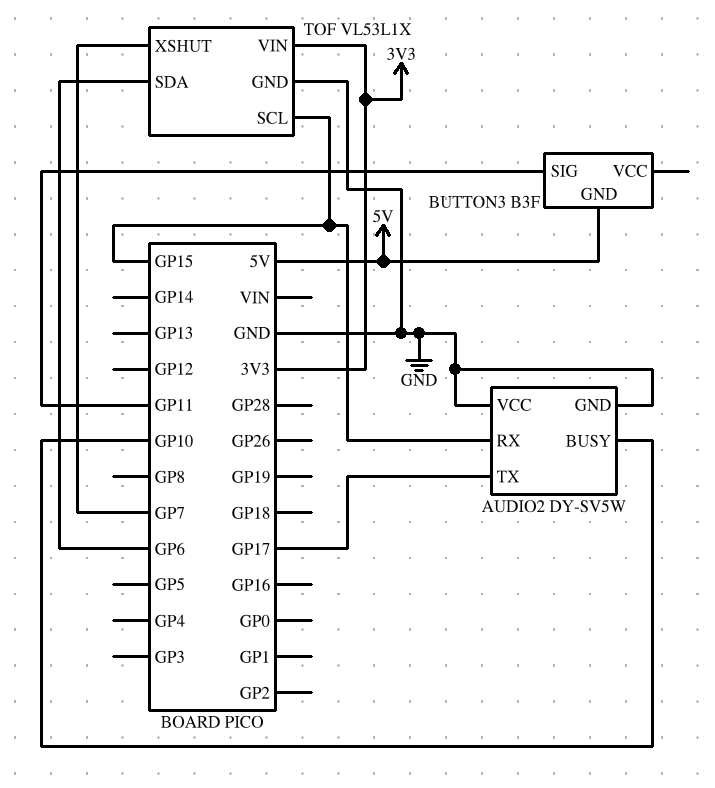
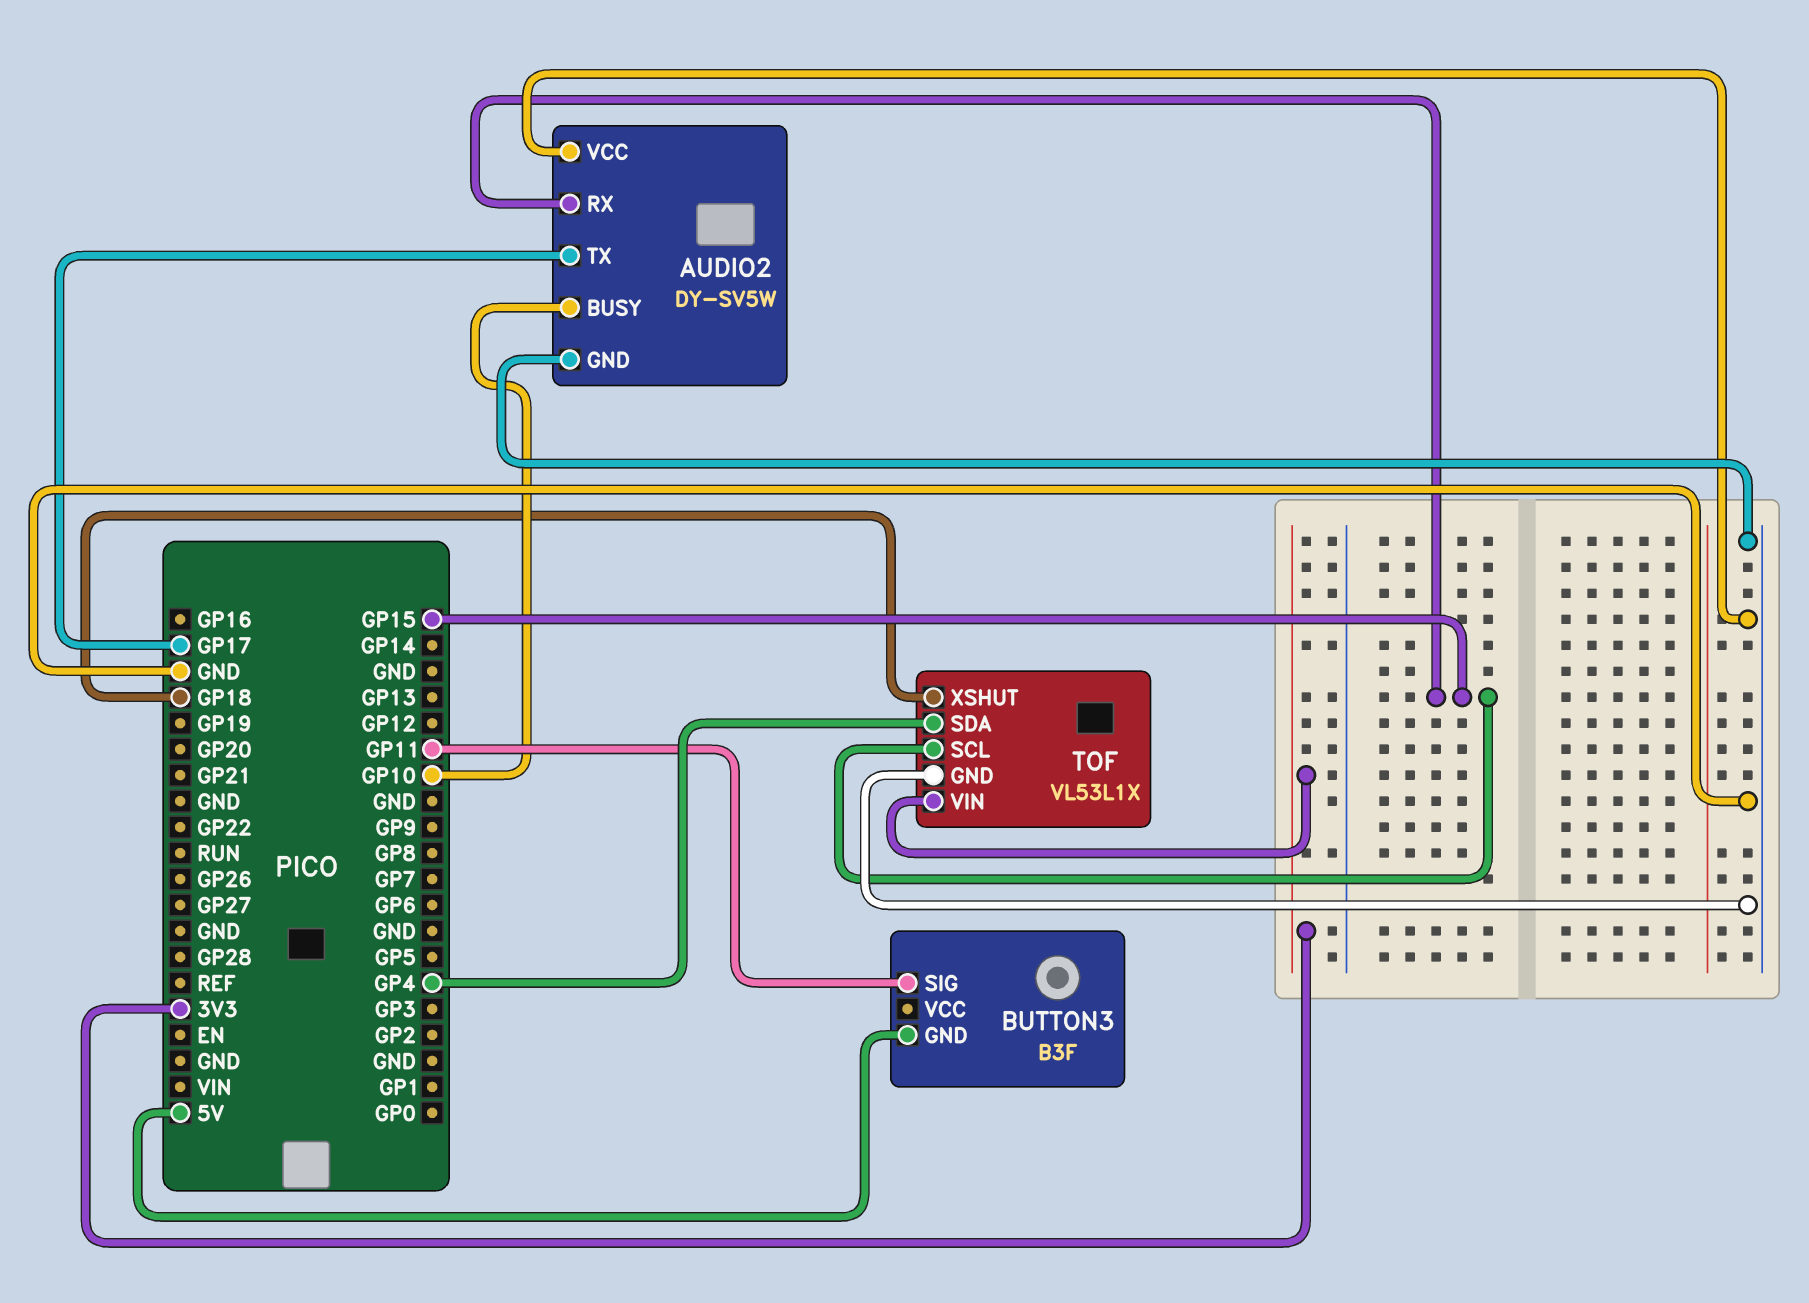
TOF pin SDA: GP6 -> GP4
TOF pin XSHUT: GP7 -> GP18

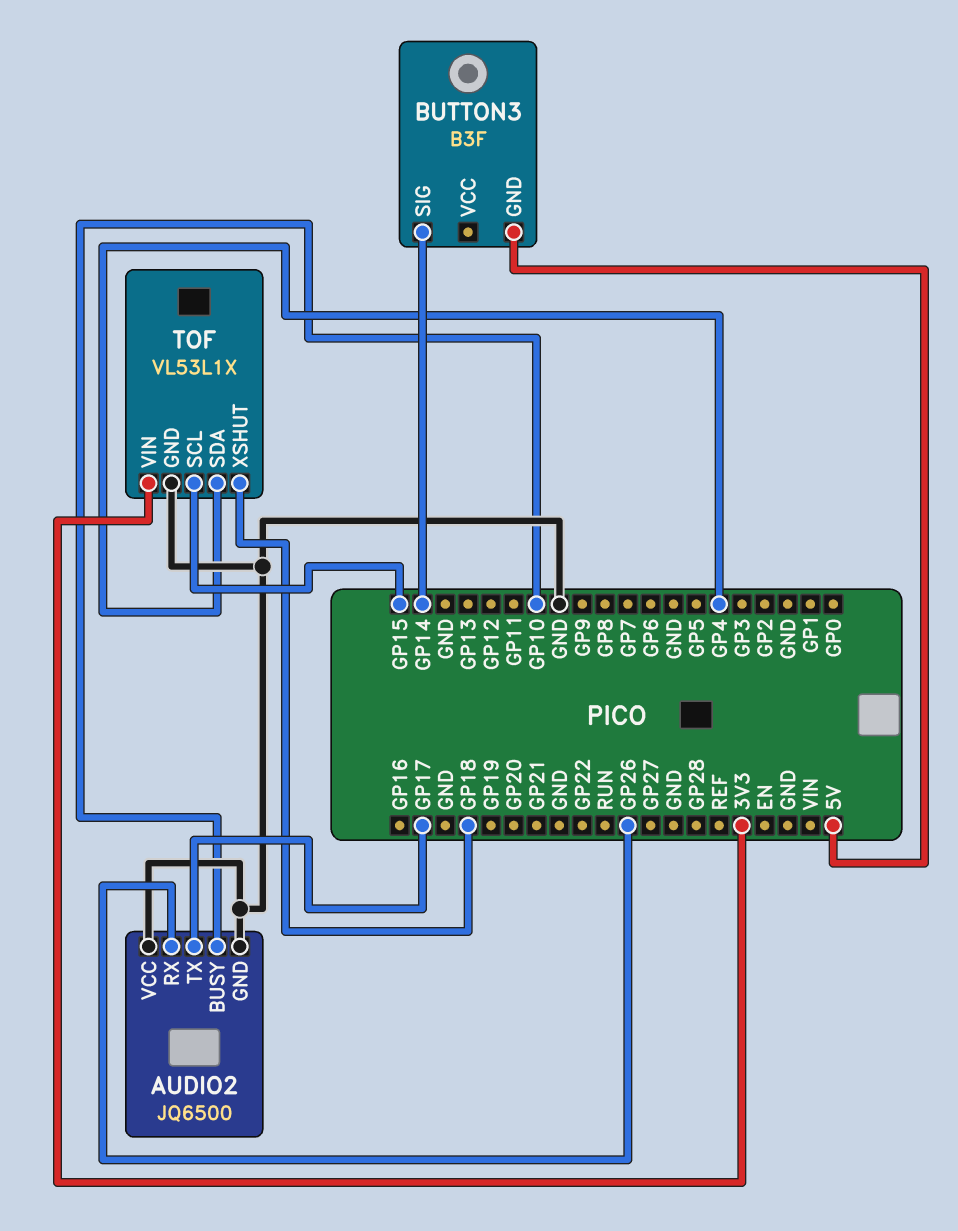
AUDIO2: DY-SV5W -> JQ6500
AUDIO2 pin RX: GP15 -> GP26
BUTTON3 pin SIG: GP11 -> GP14

